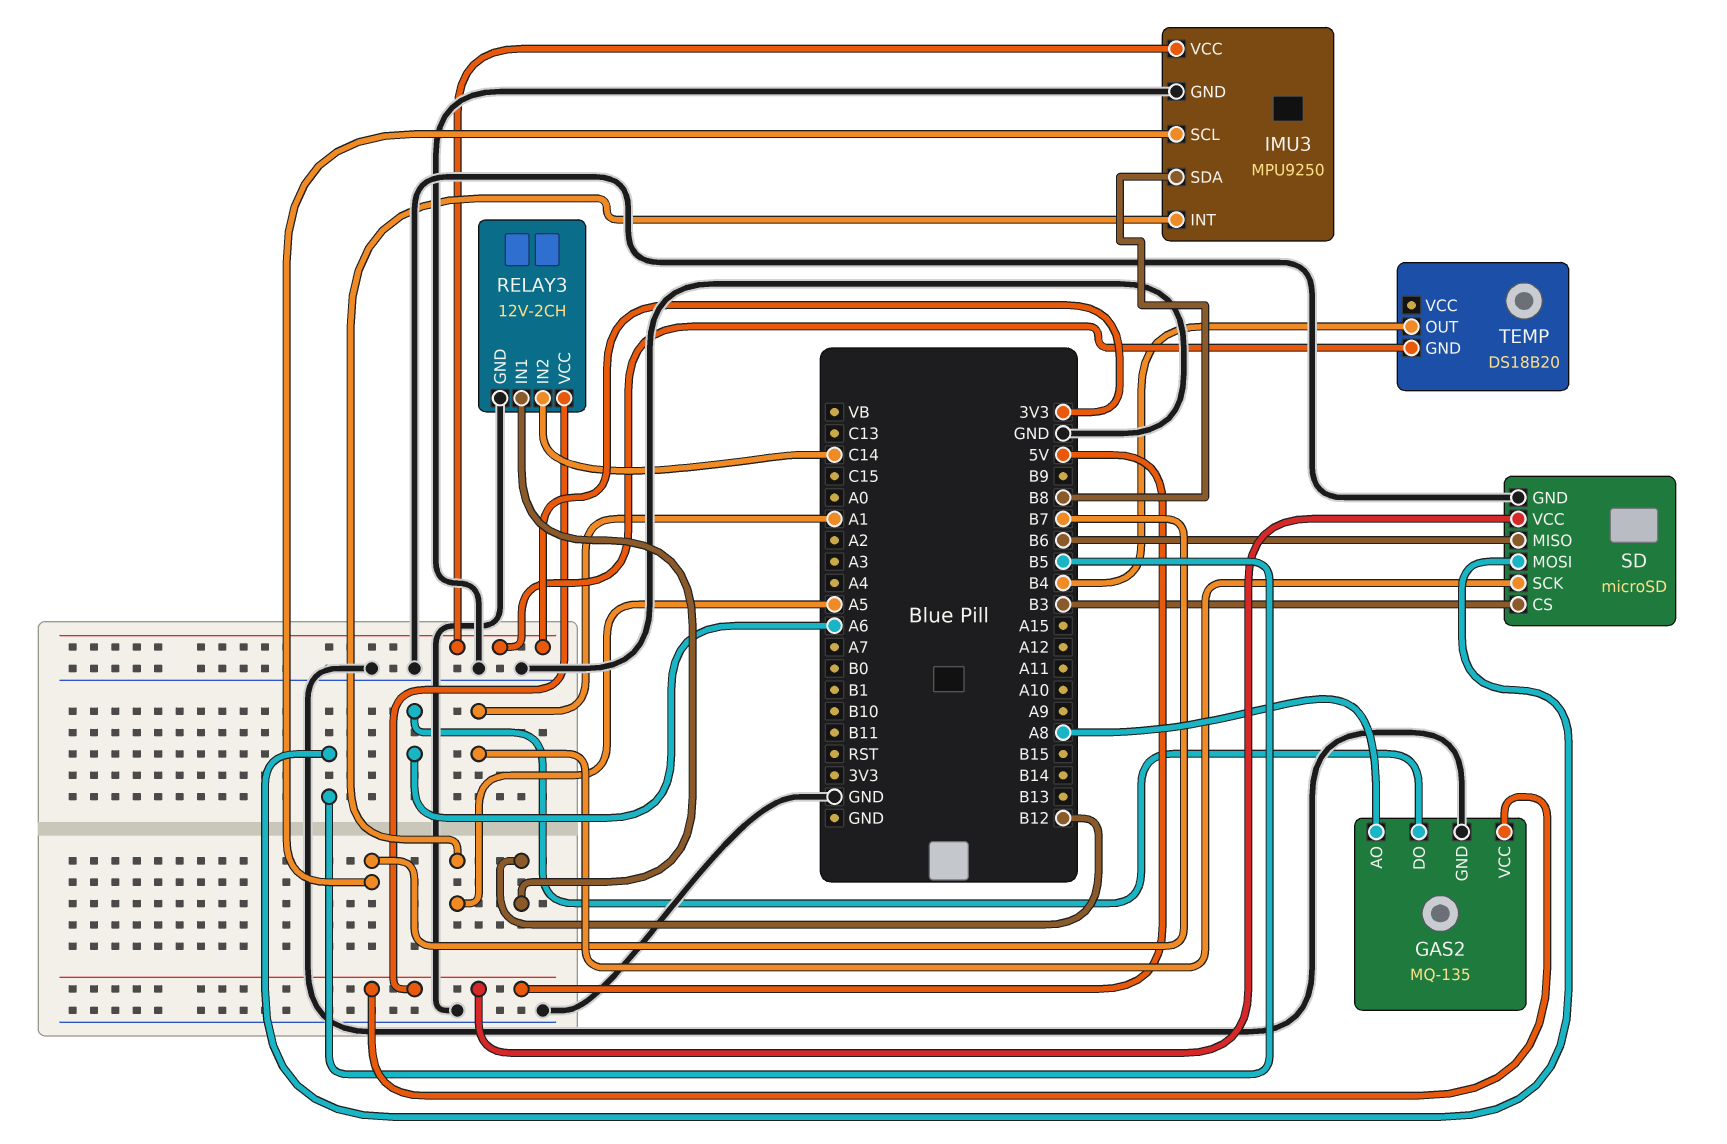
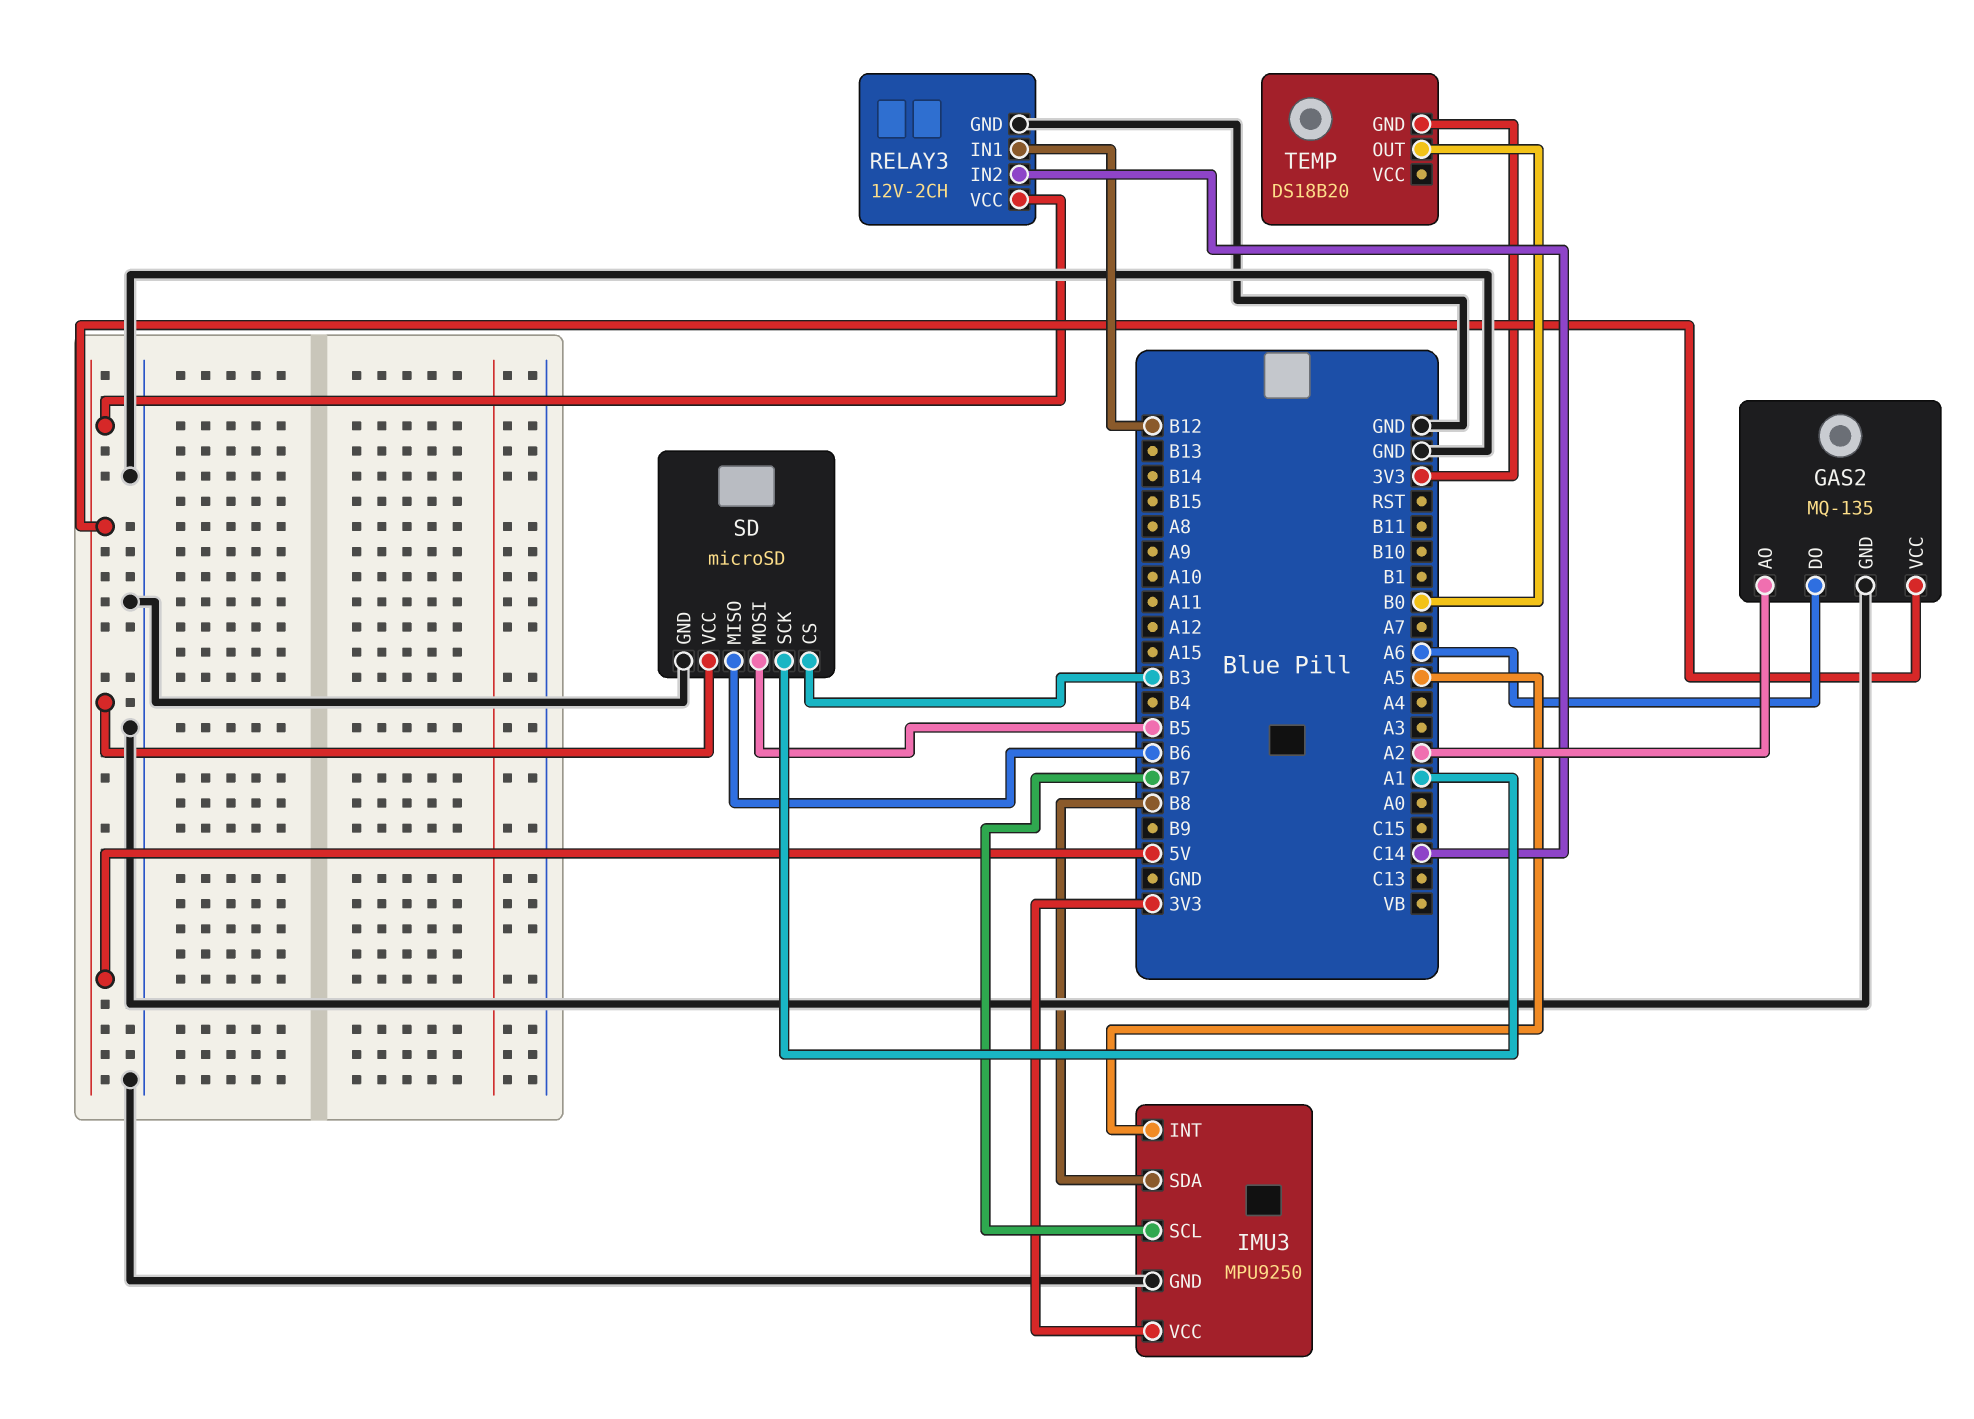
GAS2 pin AO: A8 -> A2
TEMP pin OUT: B4 -> B0

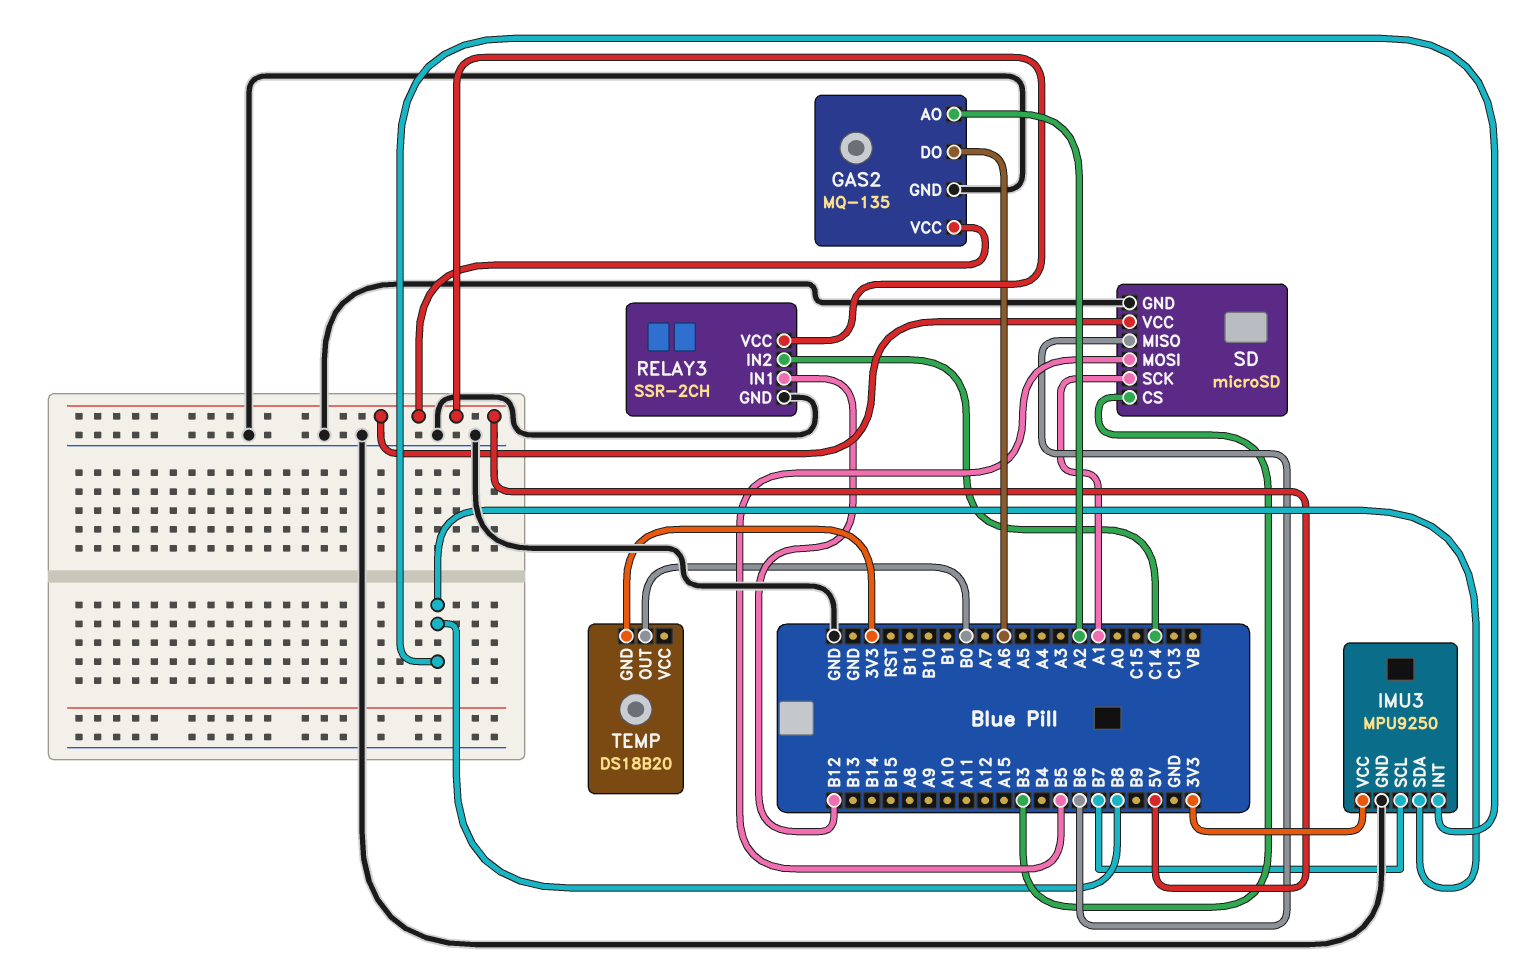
IMU3 pin INT: A5 -> B8
RELAY3: 12V-2CH -> SSR-2CH

